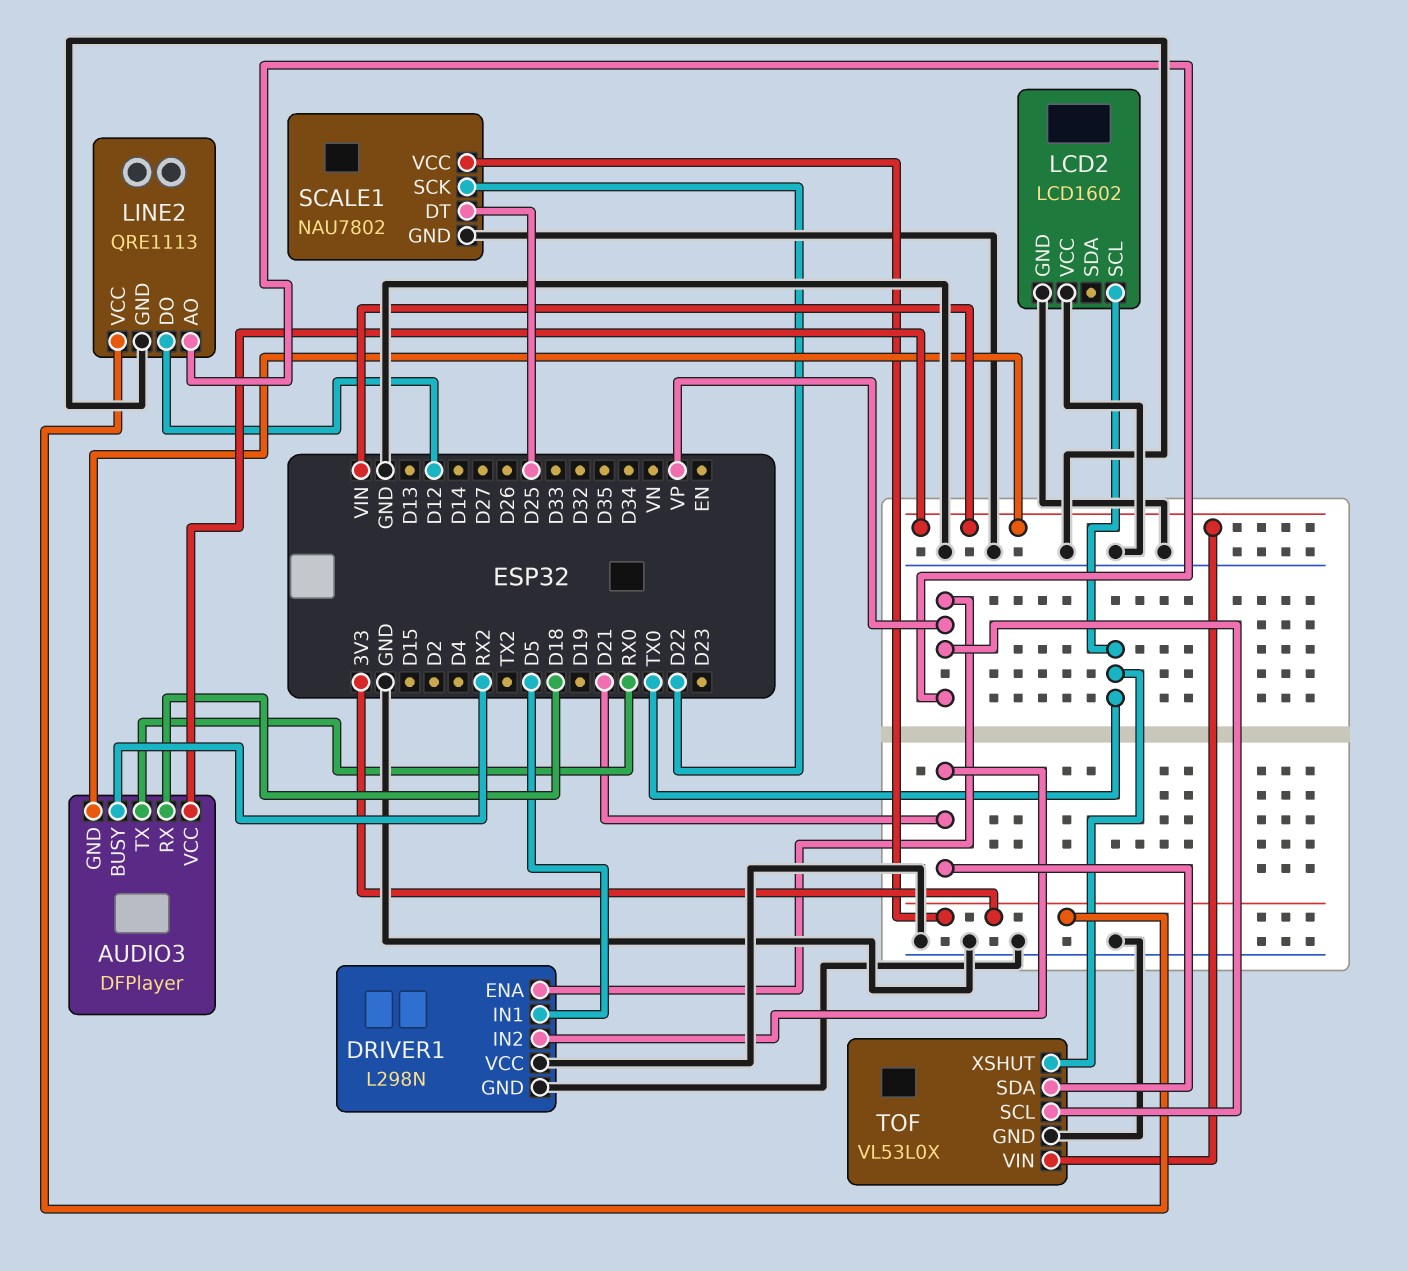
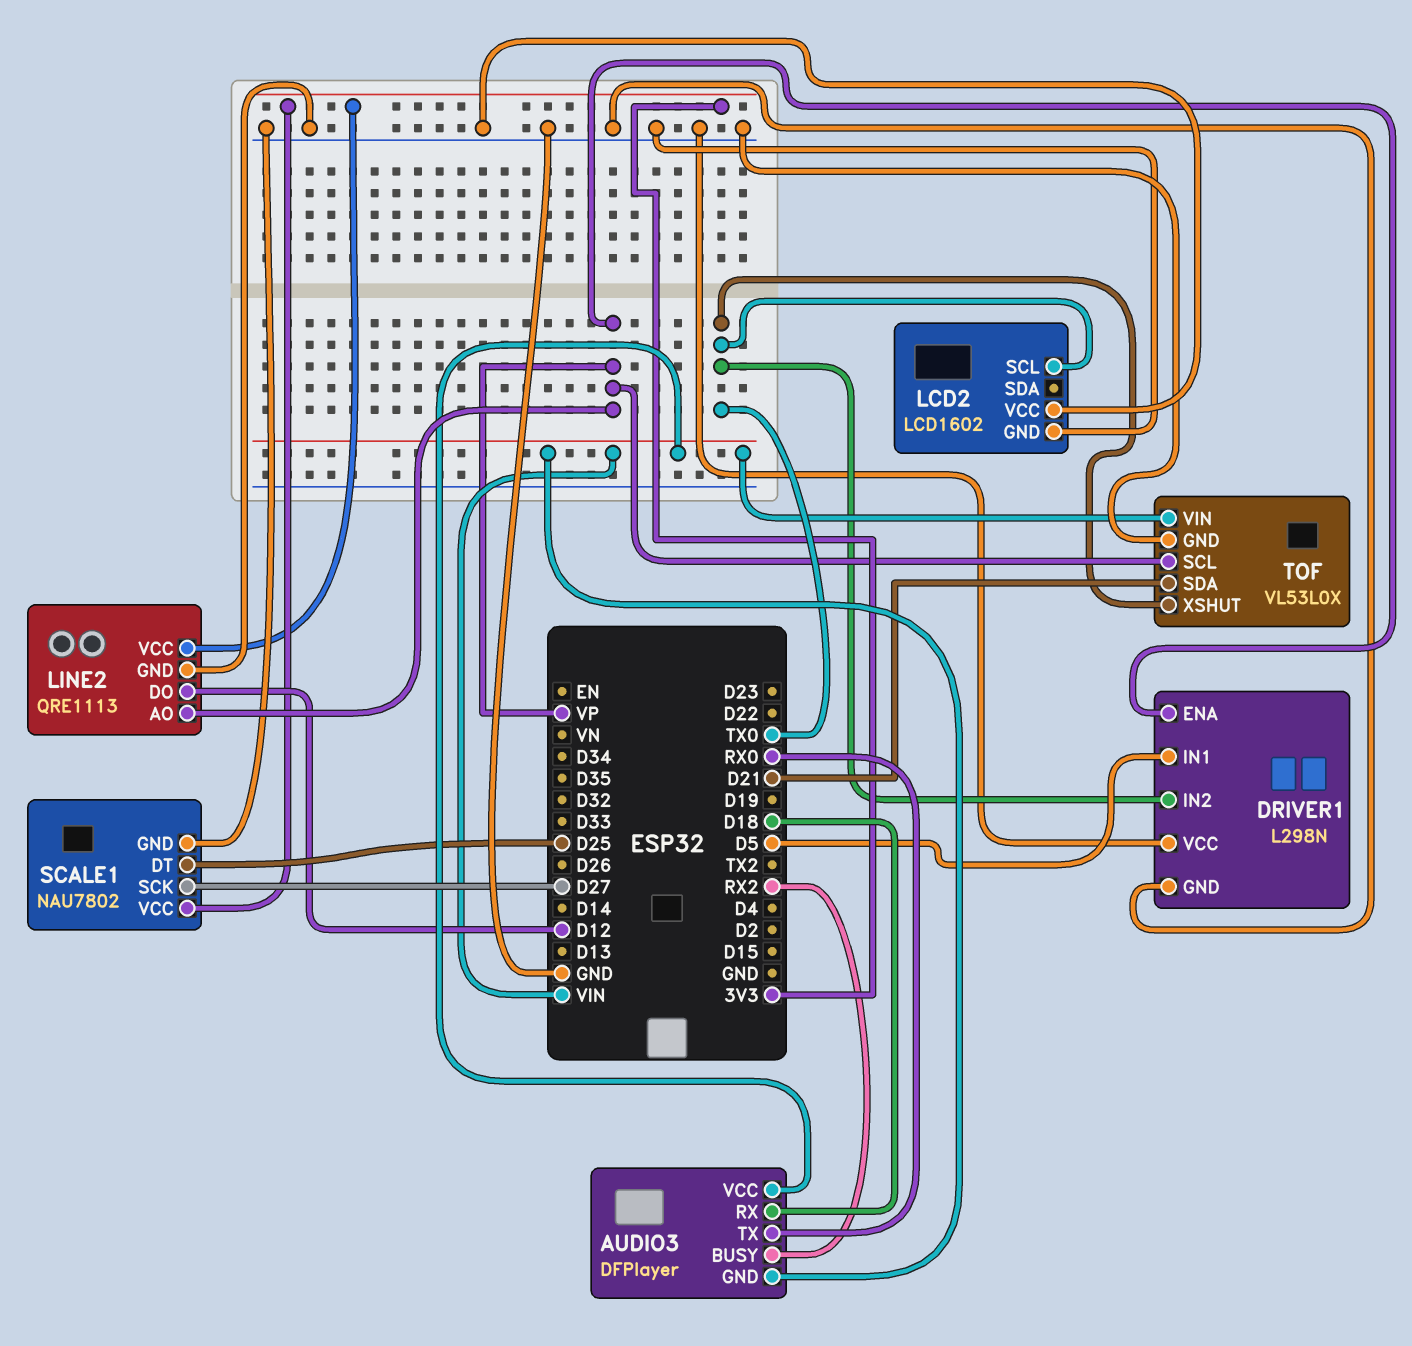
DRIVER1 pin IN2: D21 -> TX0
SCALE1 pin SCK: D22 -> D27

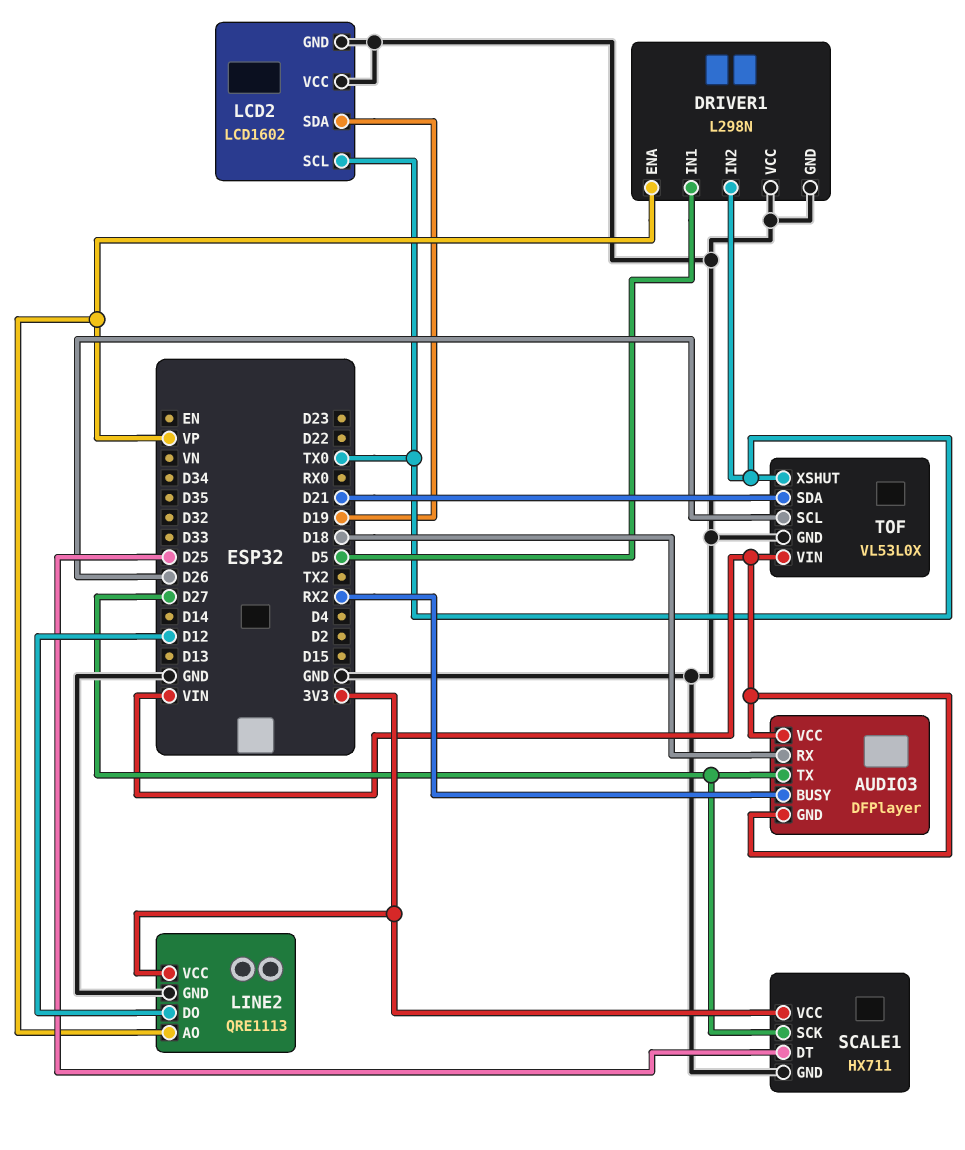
AUDIO3 pin TX: RX0 -> D27
LCD2 pin SDA: none -> D19
SCALE1: NAU7802 -> HX711
TOF pin SCL: VP -> D26

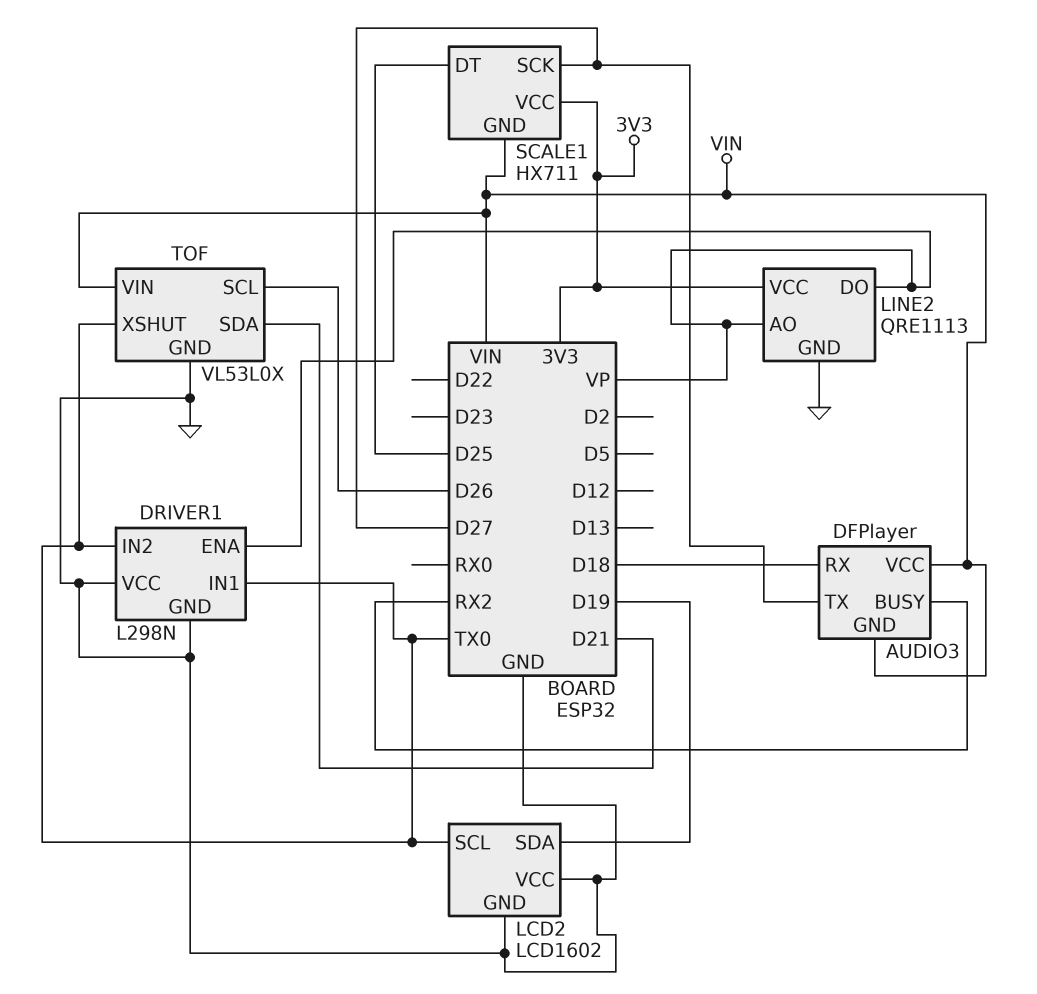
DRIVER1 pin IN1: D5 -> TX0
LINE2 pin DO: D12 -> VP
SCALE1 pin GND: GND -> VIN

